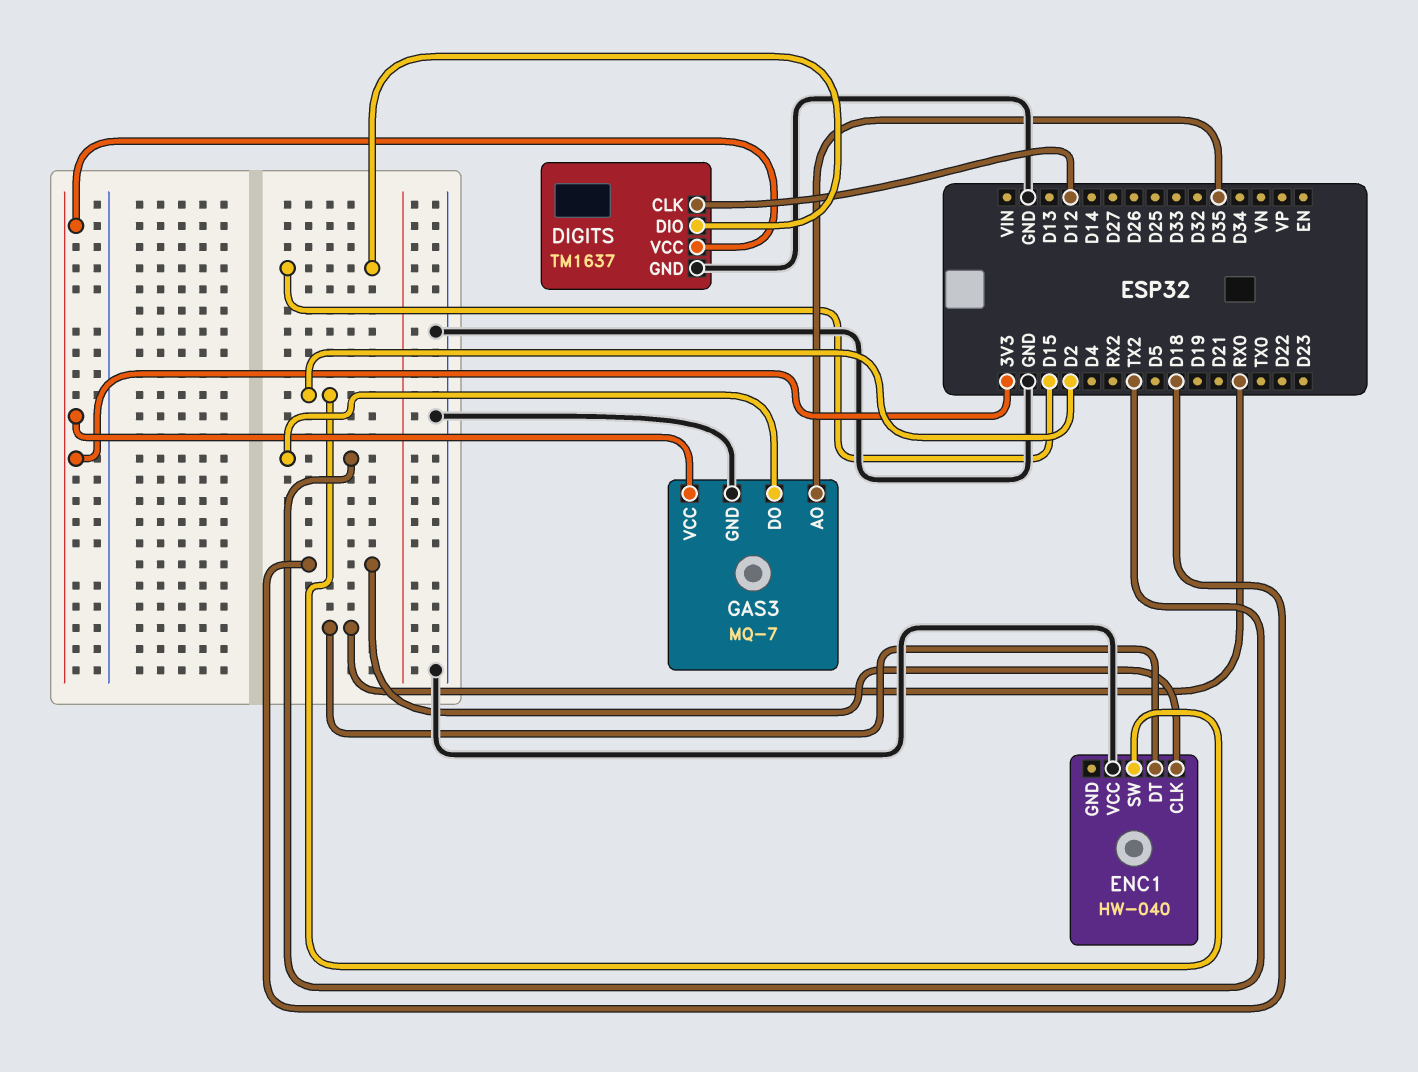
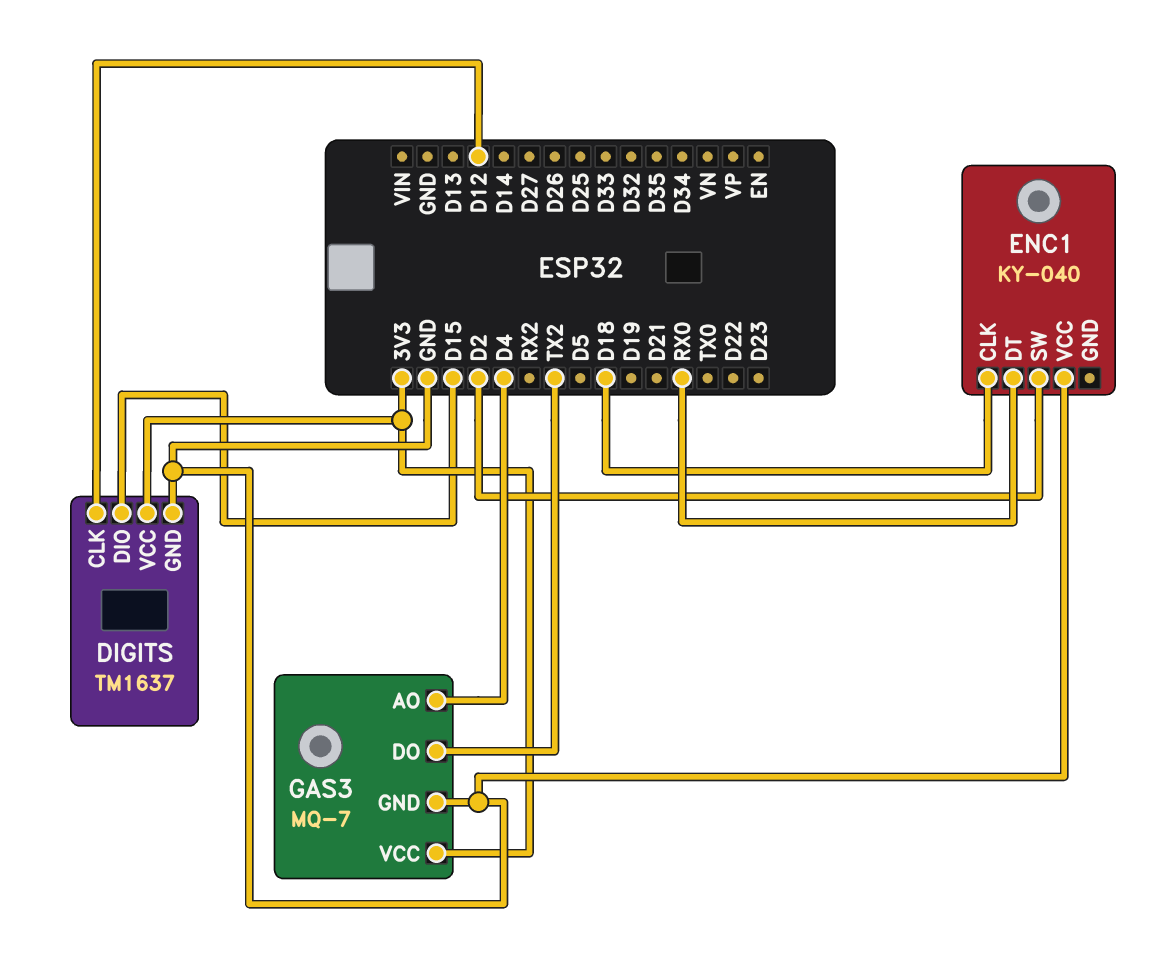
ENC1: HW-040 -> KY-040
GAS3 pin AO: D35 -> D4

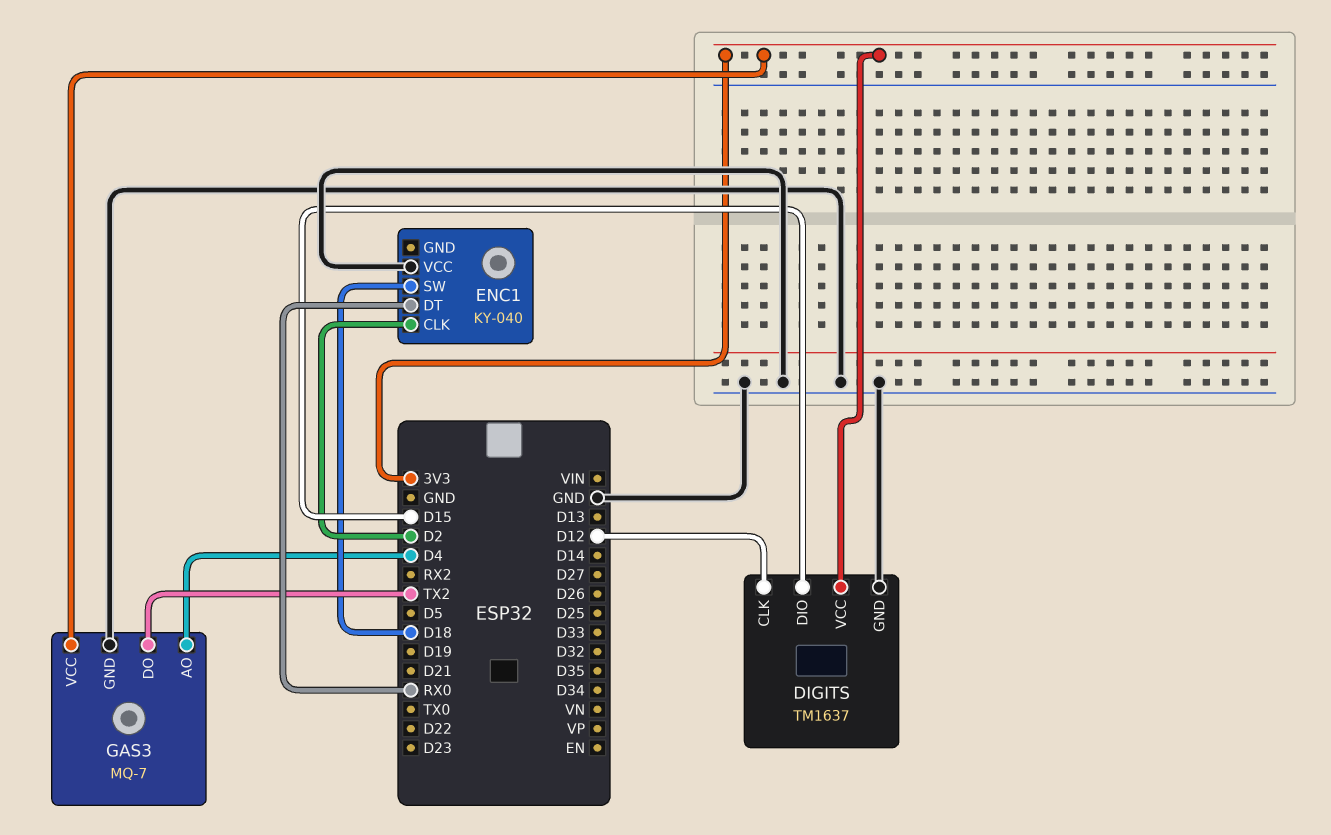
ENC1 pin CLK: D18 -> D2
ENC1 pin SW: D2 -> D18

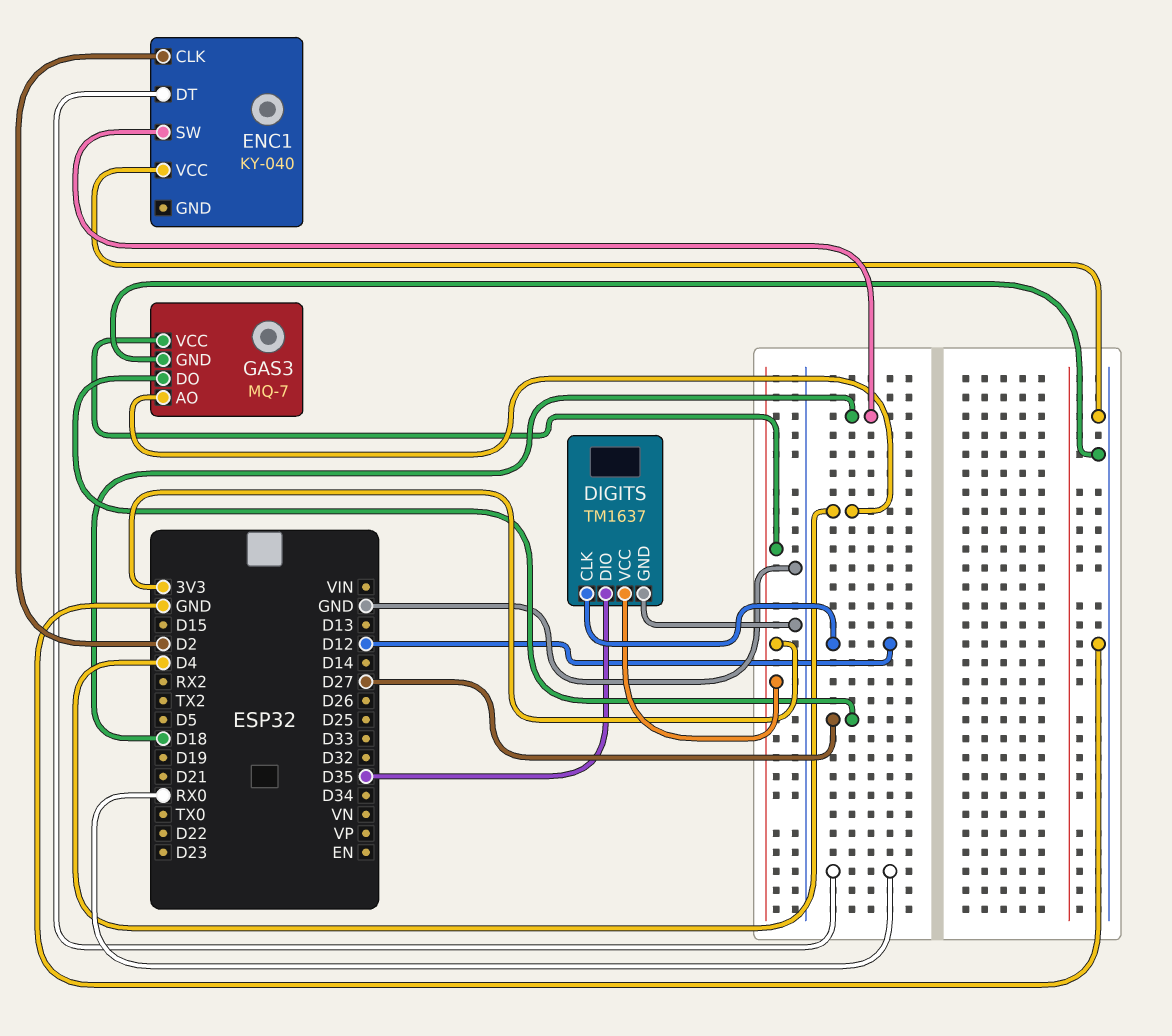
DIGITS pin DIO: D15 -> D35
GAS3 pin DO: TX2 -> D27

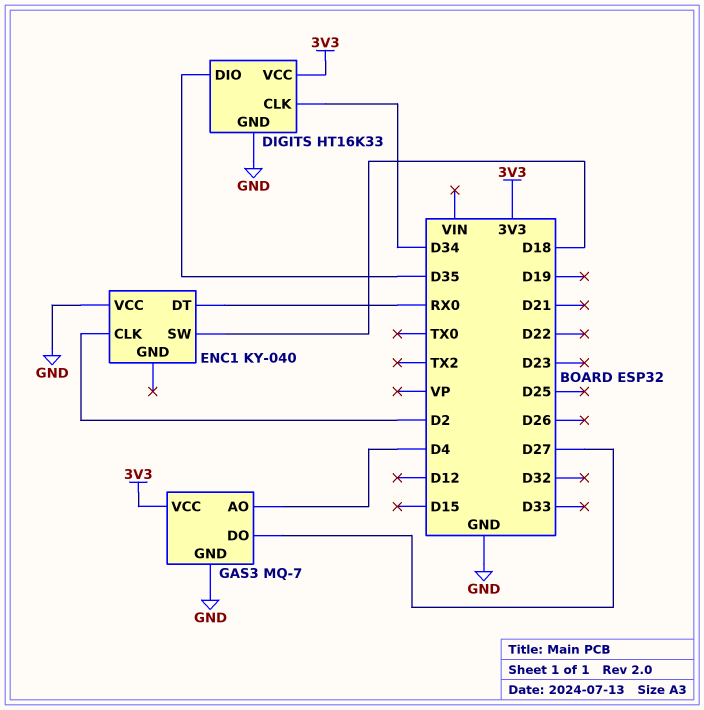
DIGITS: TM1637 -> HT16K33
DIGITS pin CLK: D12 -> D34

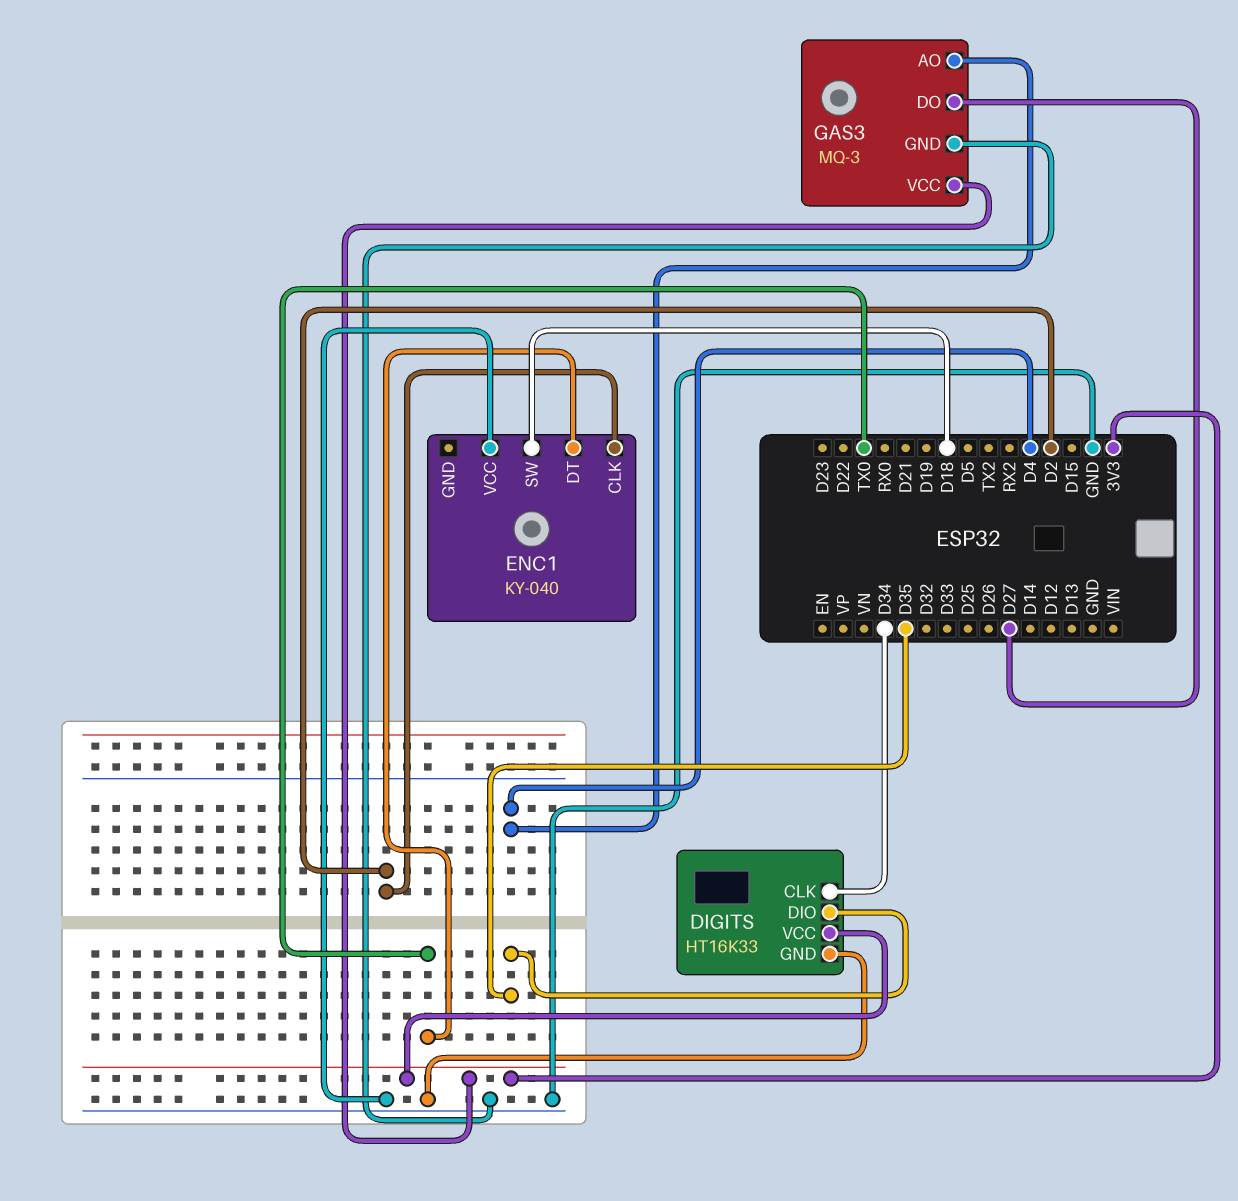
ENC1 pin DT: RX0 -> TX0
GAS3: MQ-7 -> MQ-3

